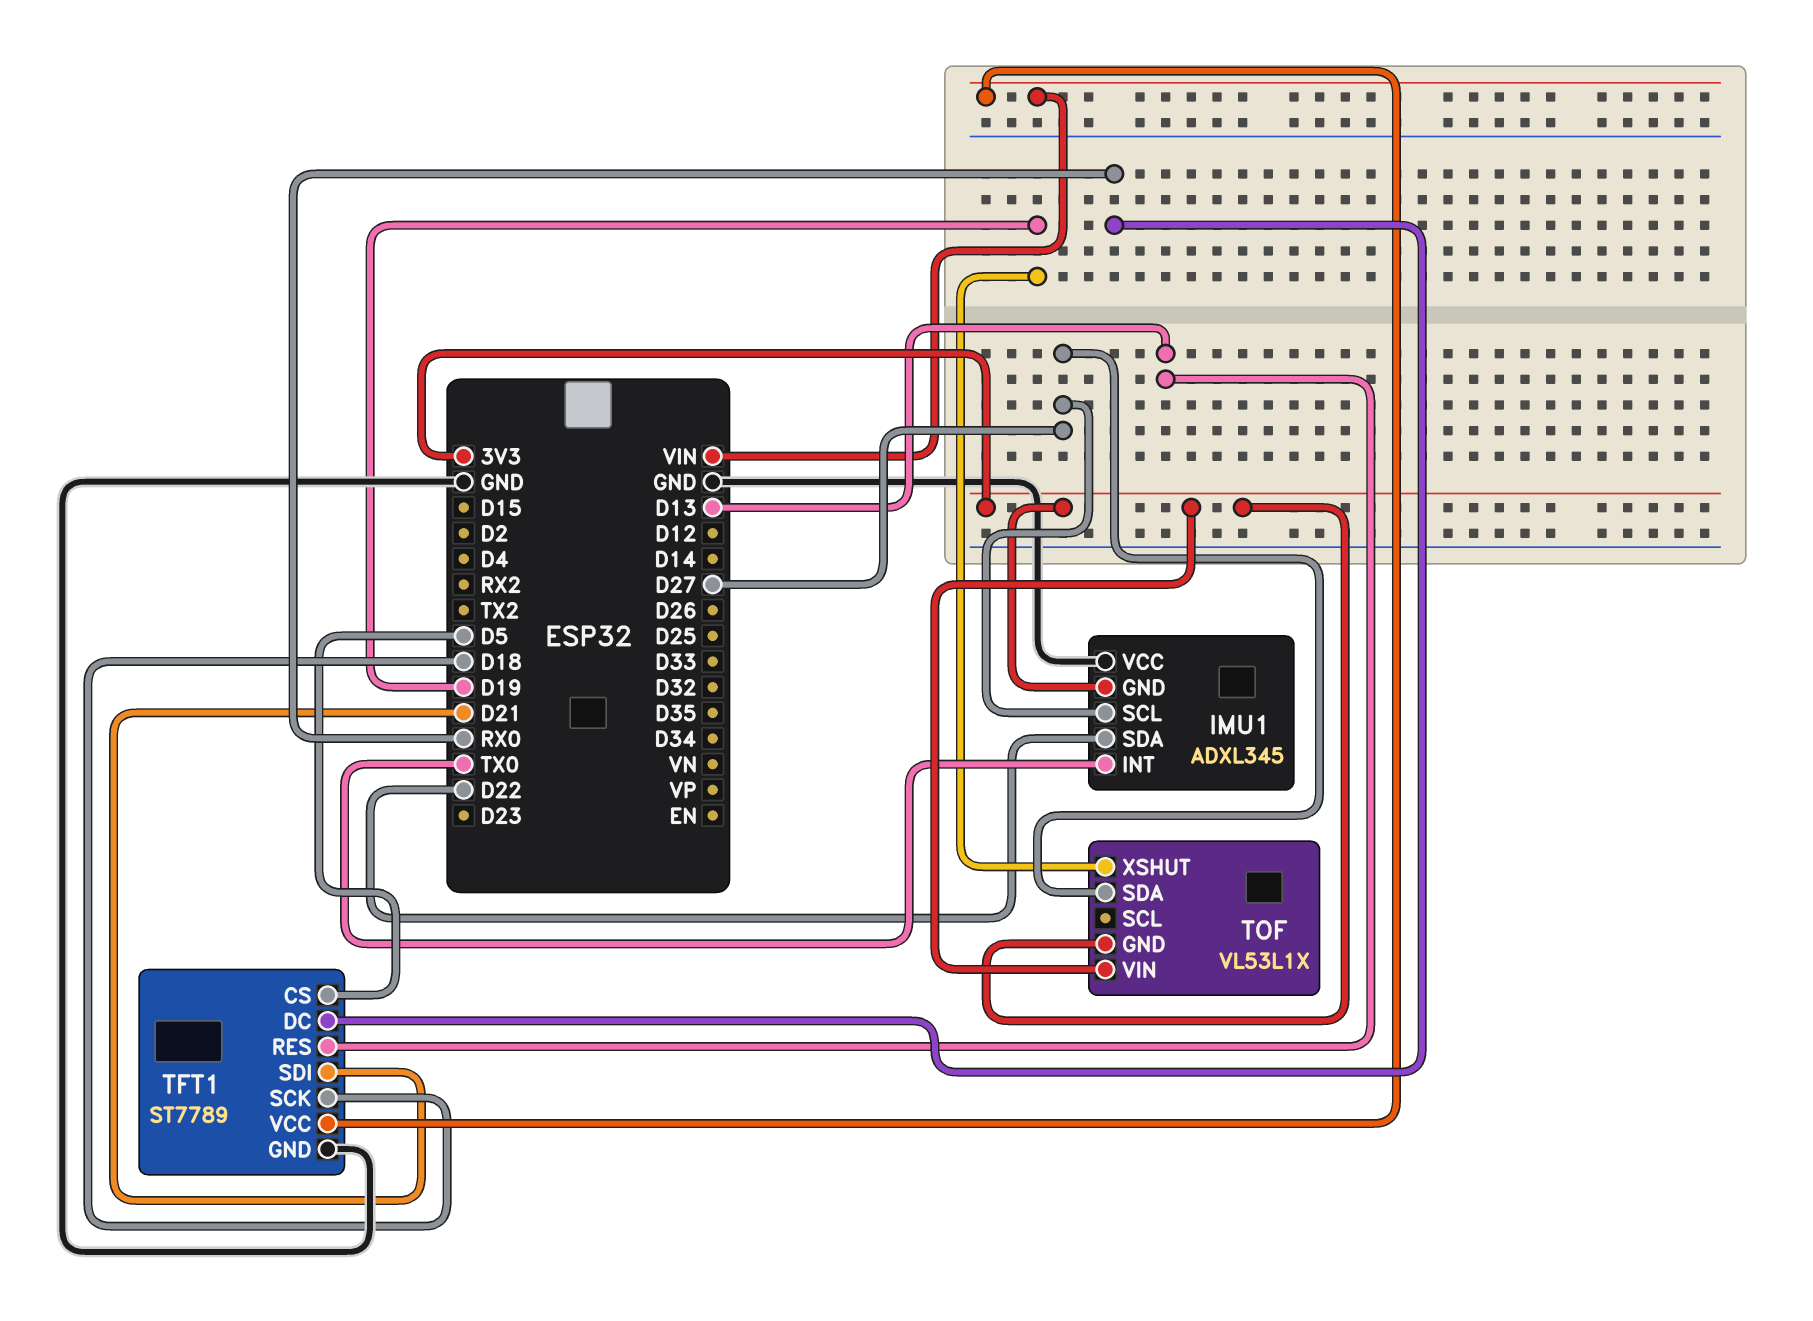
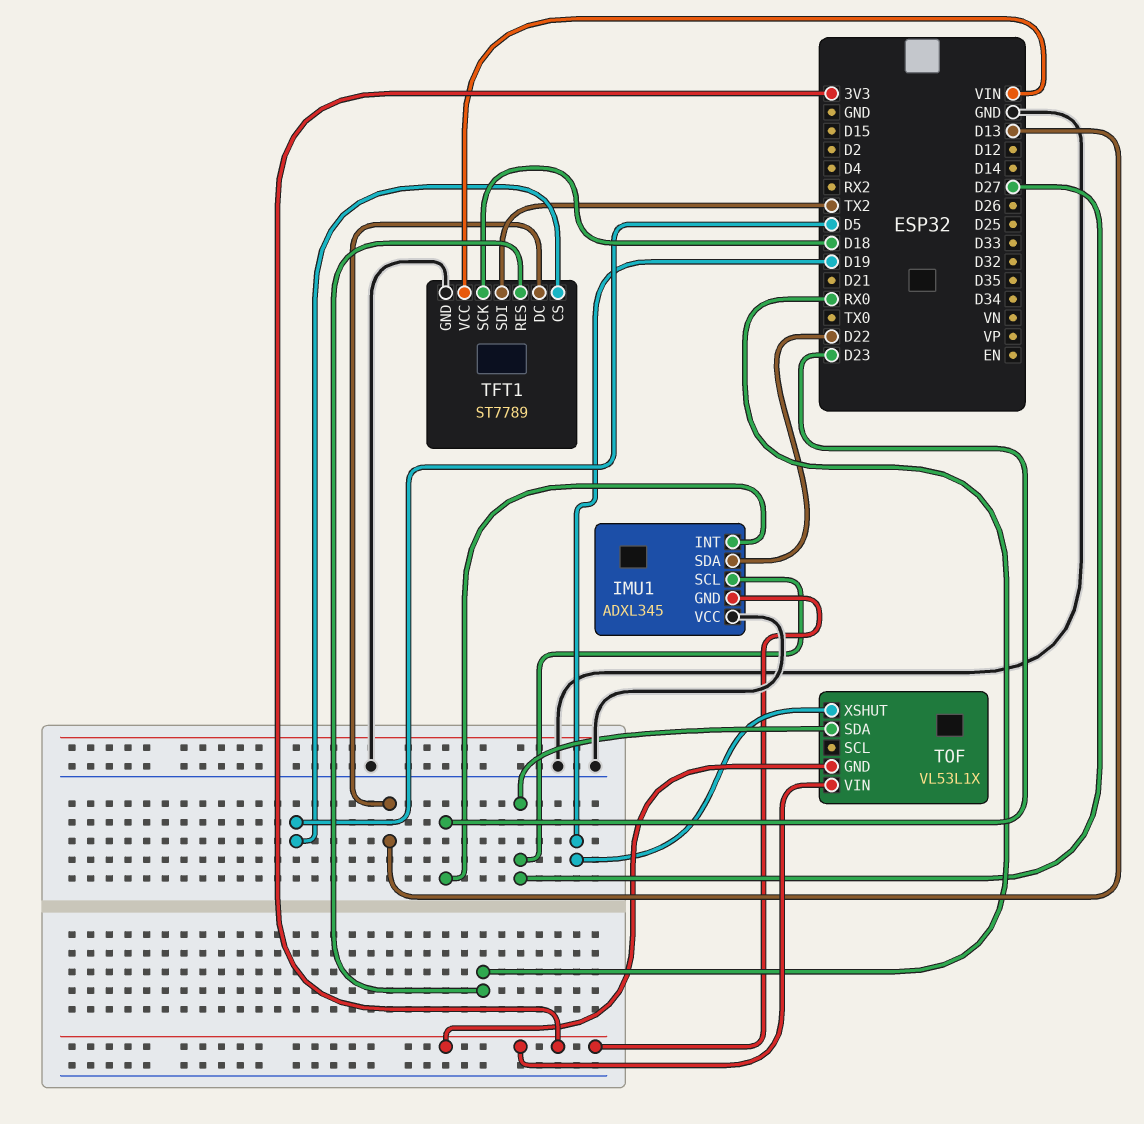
IMU1 pin INT: TX0 -> D23
TFT1 pin DC: RX0 -> D13
TFT1 pin RES: D13 -> RX0
TFT1 pin SDI: D21 -> TX2

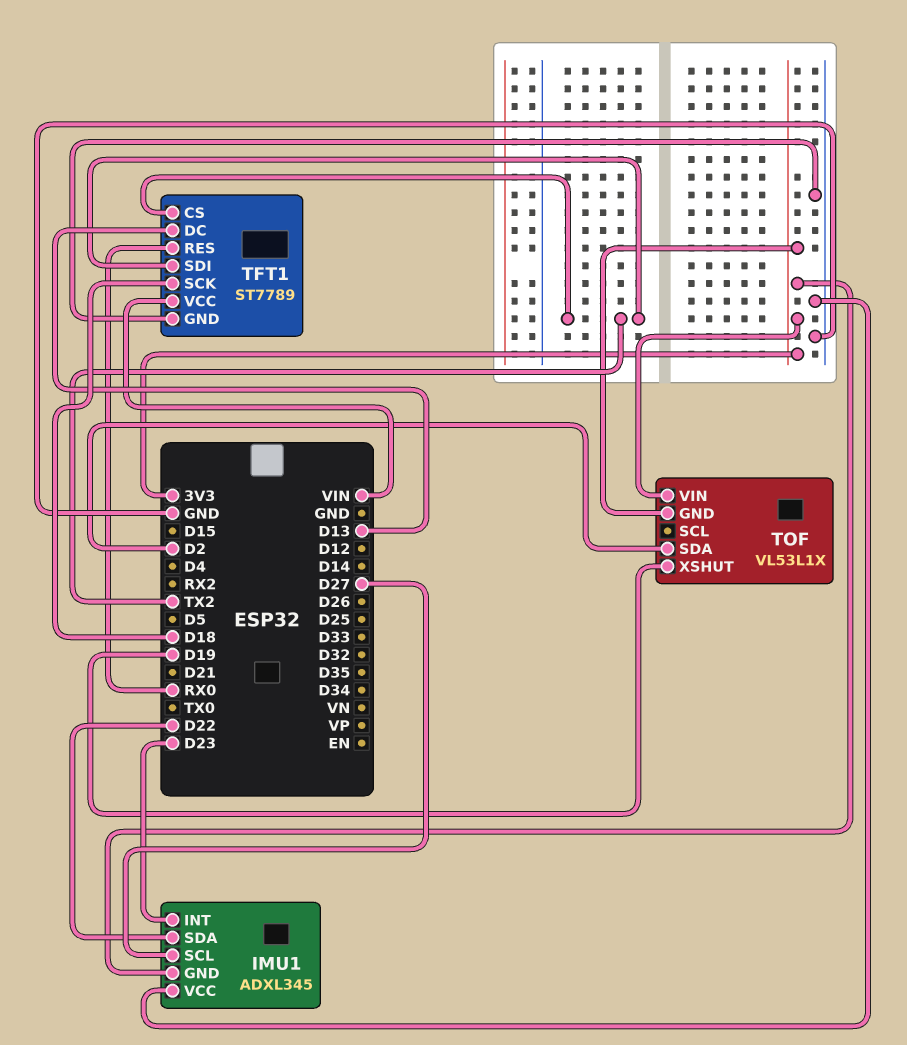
TFT1 pin CS: D5 -> TX2
TOF pin SDA: D27 -> D2

